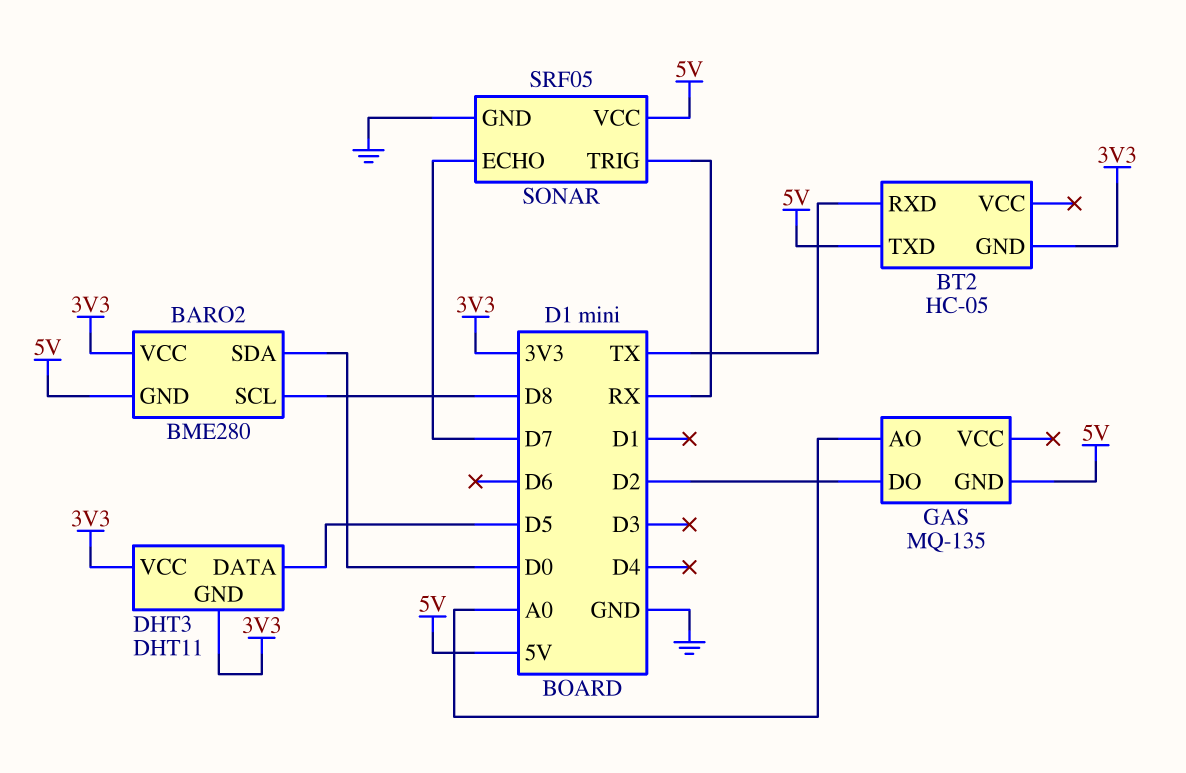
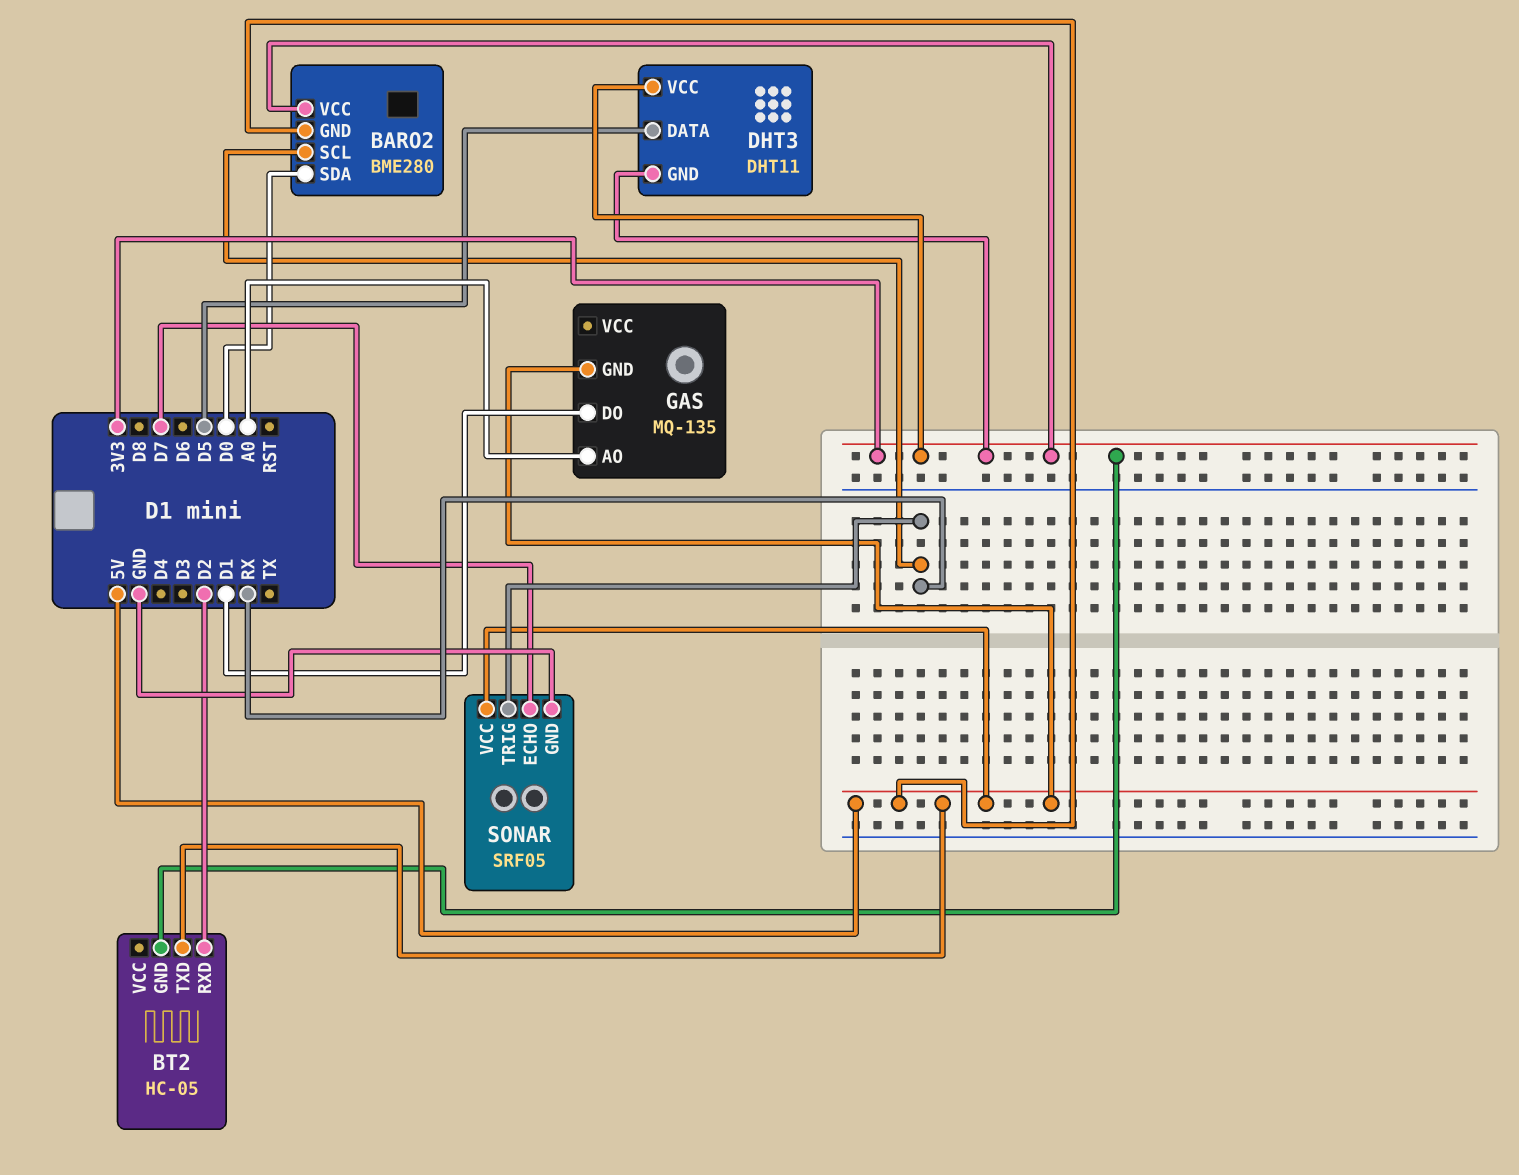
BARO2 pin SCL: D8 -> RX
BT2 pin RXD: TX -> D2
GAS pin DO: D2 -> D1

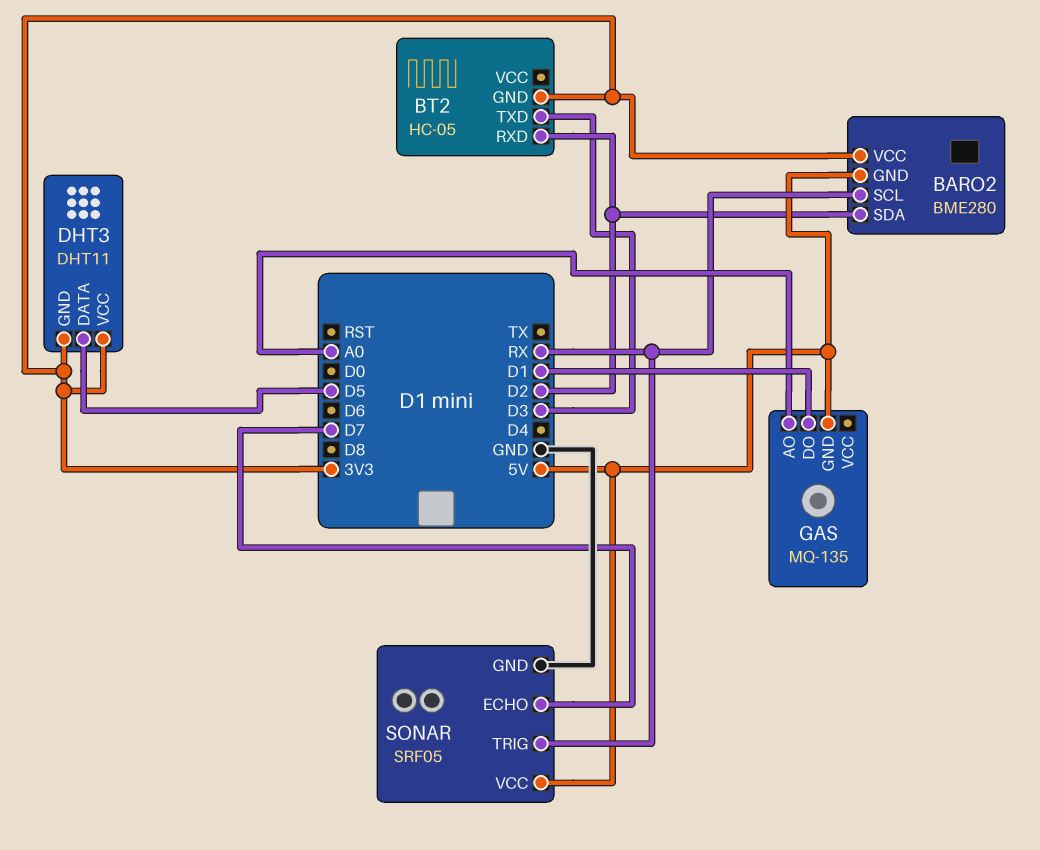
BARO2 pin SDA: D0 -> D2
BT2 pin TXD: 5V -> D3

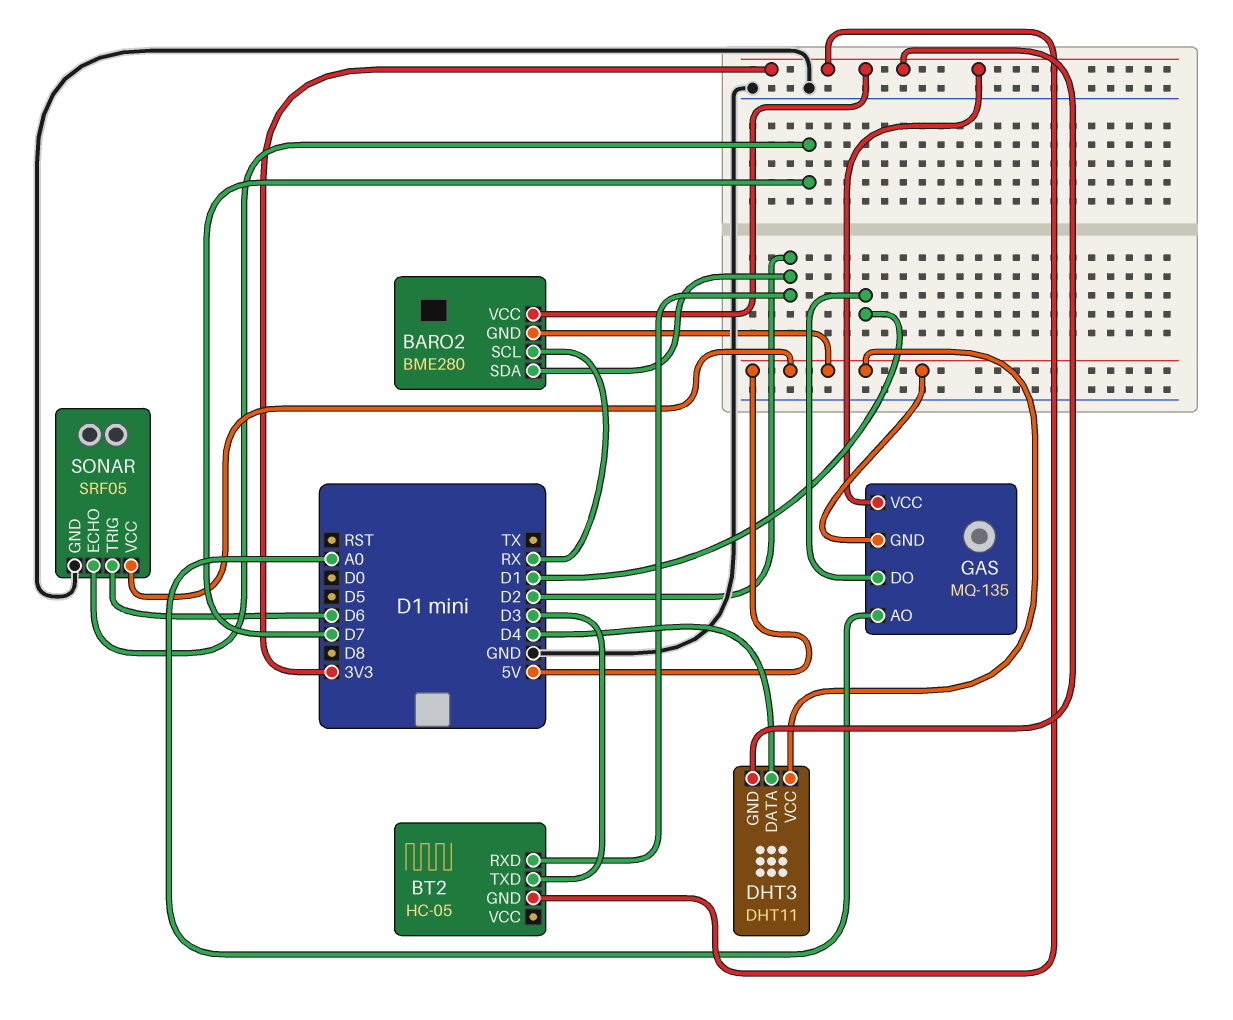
DHT3 pin DATA: D5 -> D4
DHT3 pin VCC: 3V3 -> 5V
GAS pin VCC: none -> 3V3
SONAR pin TRIG: RX -> D6

